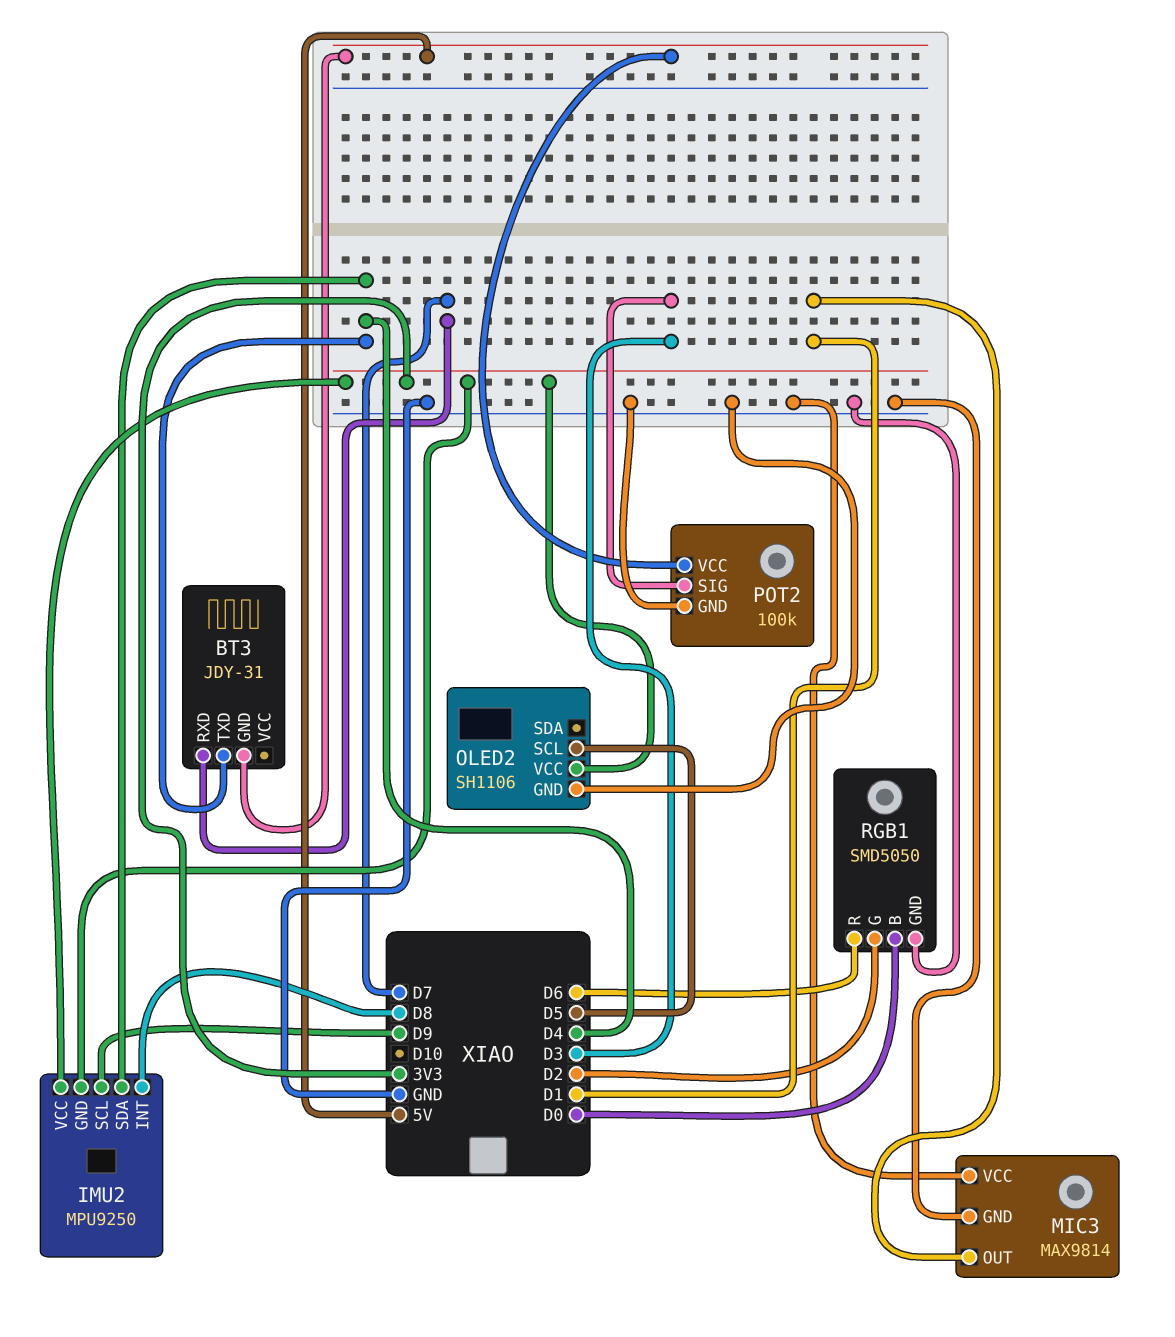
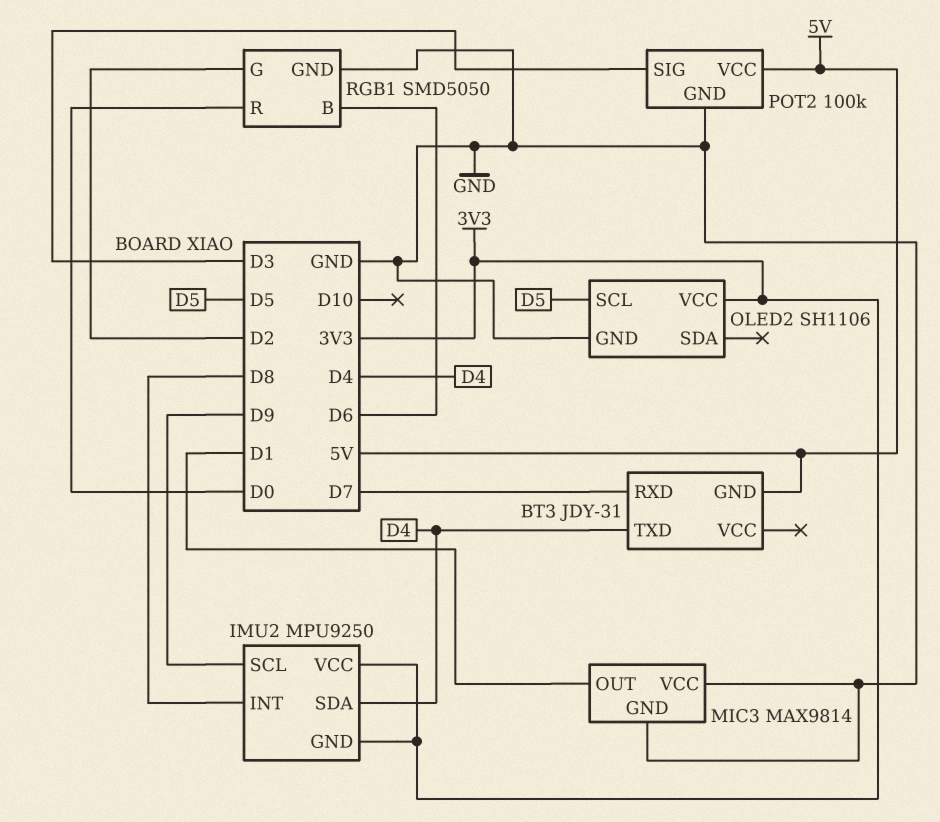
RGB1 pin B: D0 -> D6
RGB1 pin R: D6 -> D0

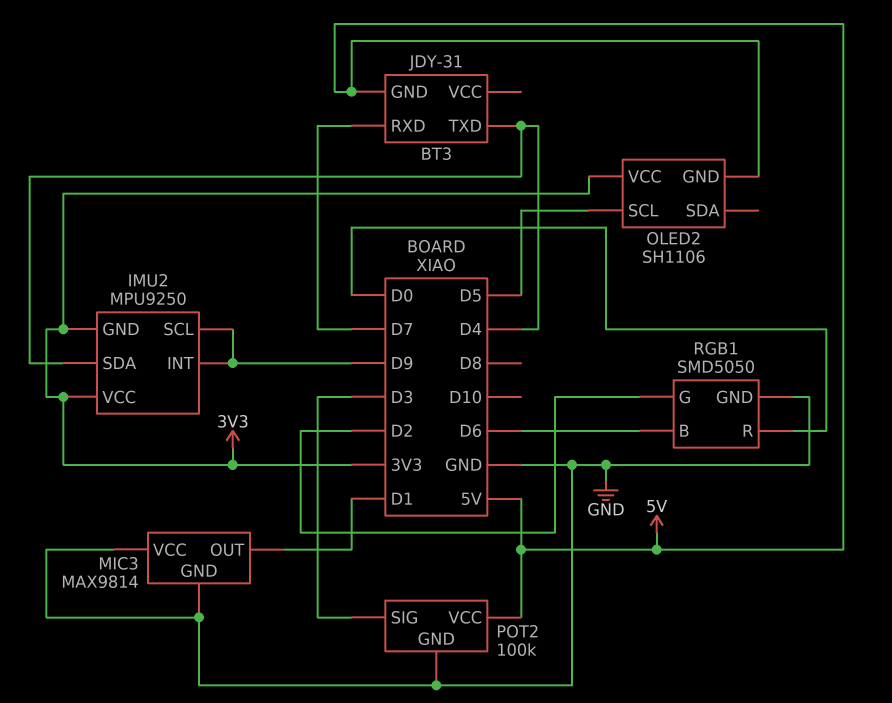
IMU2 pin INT: D8 -> D9
OLED2 pin GND: GND -> 5V

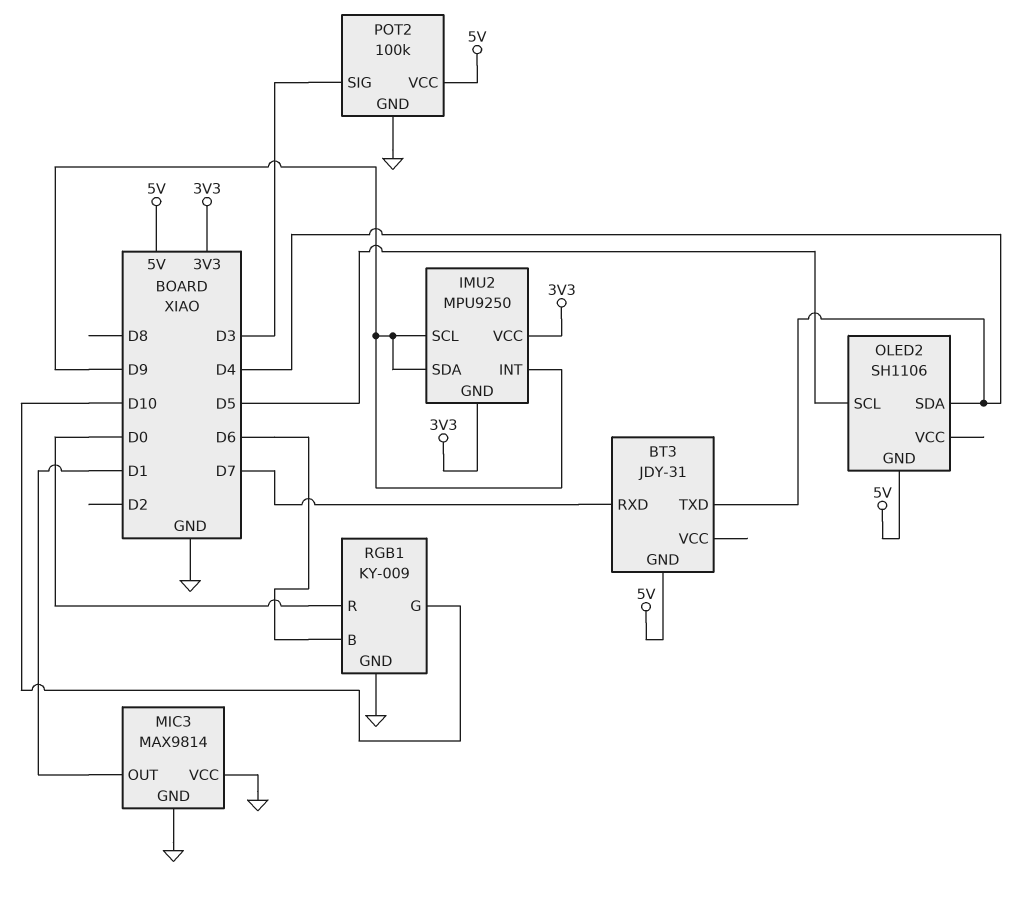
IMU2 pin SDA: D4 -> D9
OLED2 pin SDA: none -> D4
OLED2 pin VCC: 3V3 -> none
RGB1: SMD5050 -> KY-009
RGB1 pin G: D2 -> D10

